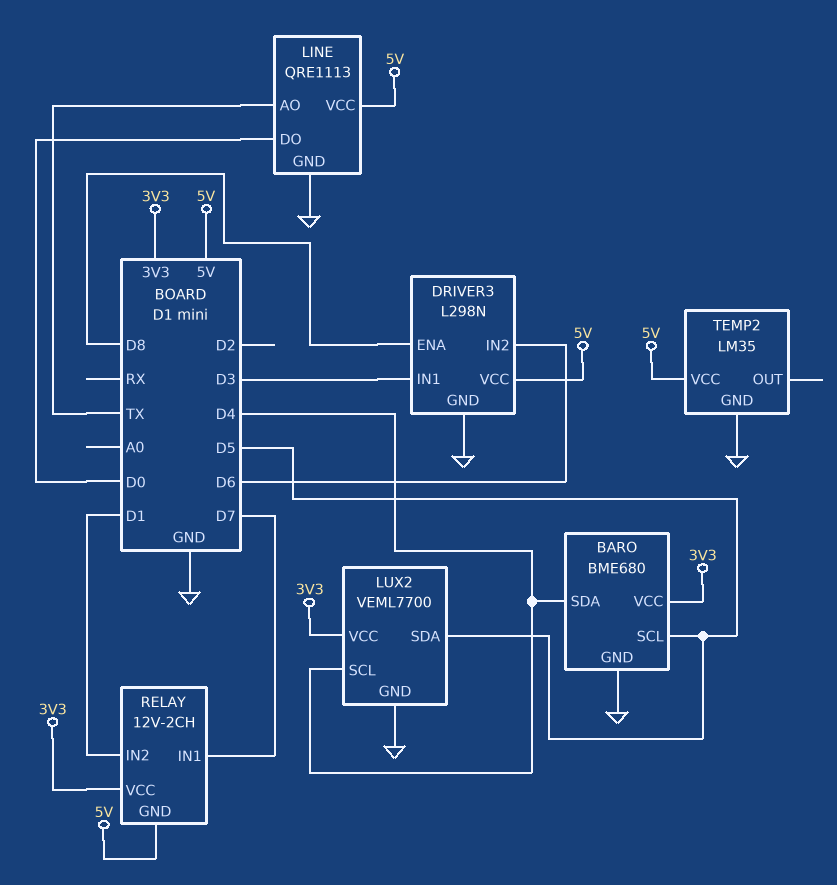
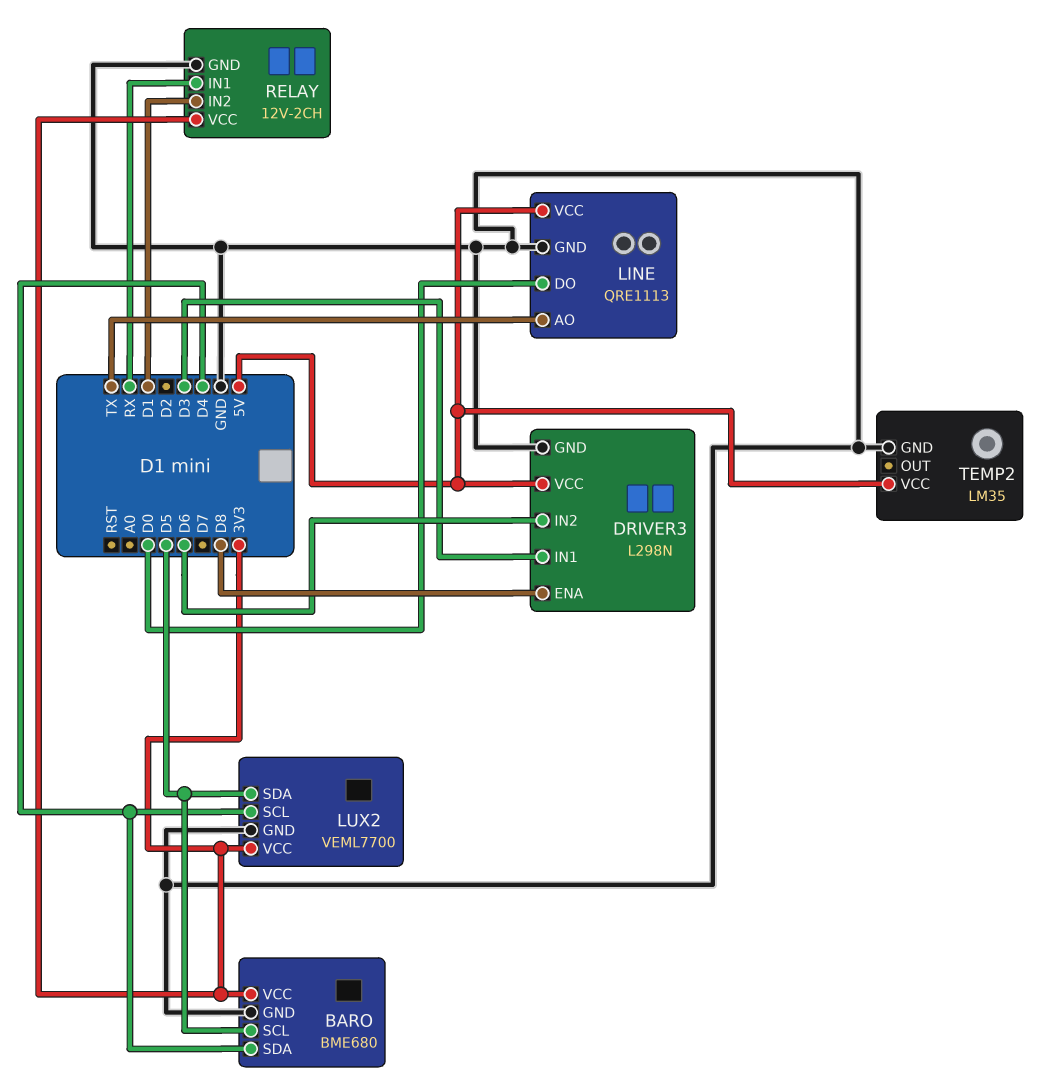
RELAY pin GND: 5V -> GND
RELAY pin IN1: D7 -> RX

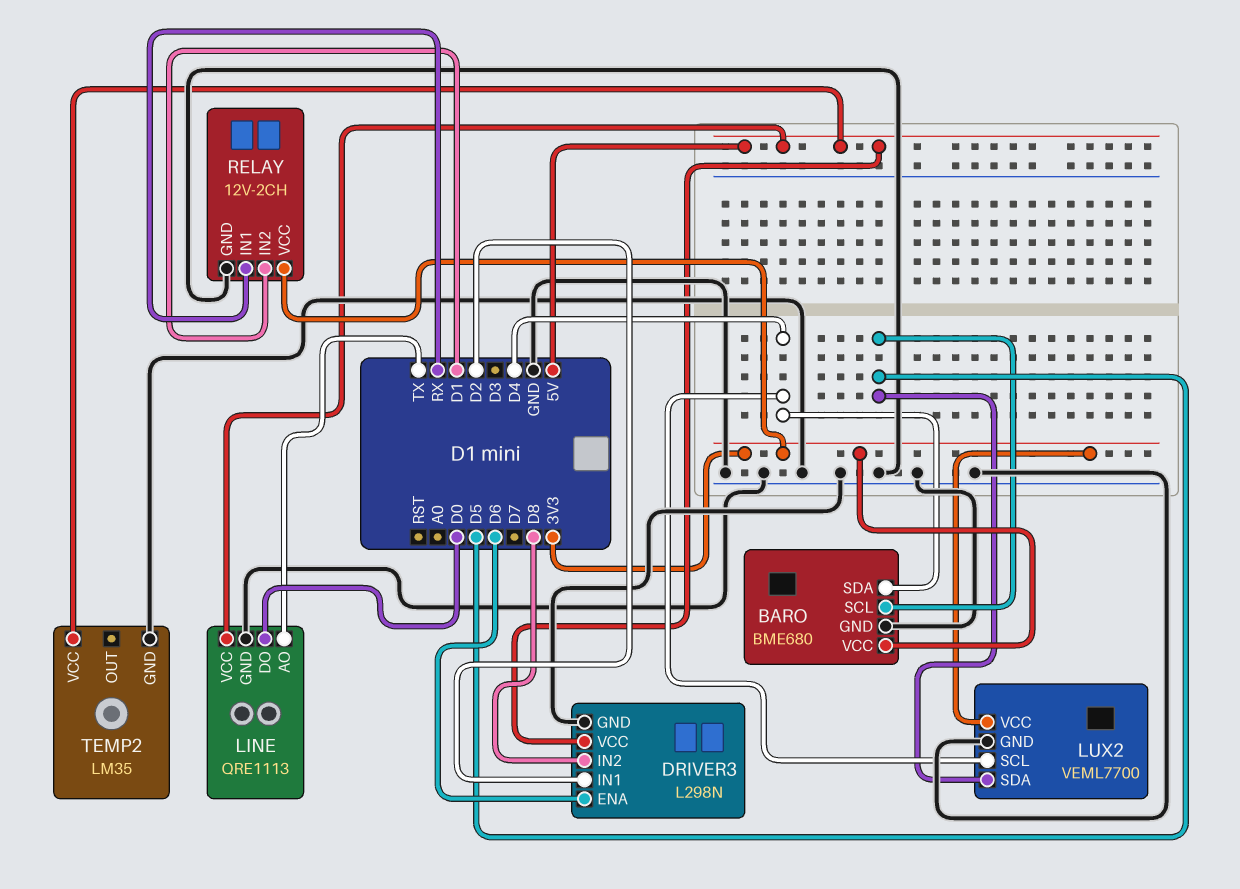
DRIVER3 pin ENA: D8 -> D6
DRIVER3 pin IN1: D3 -> D2
DRIVER3 pin IN2: D6 -> D8

